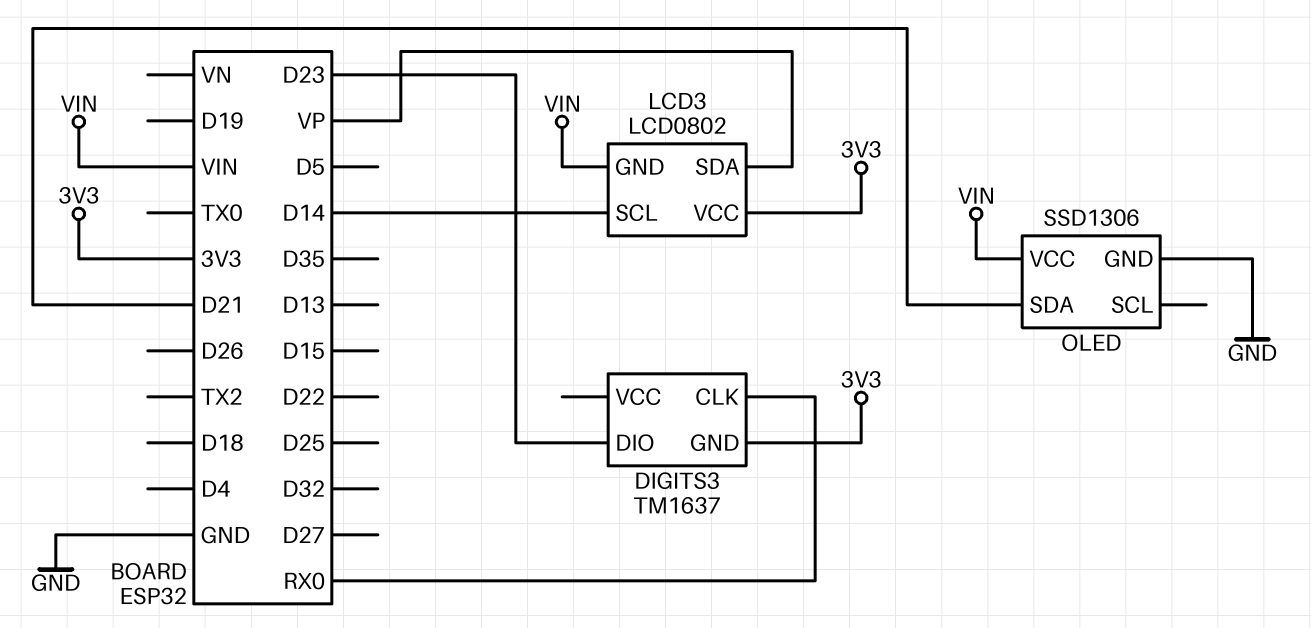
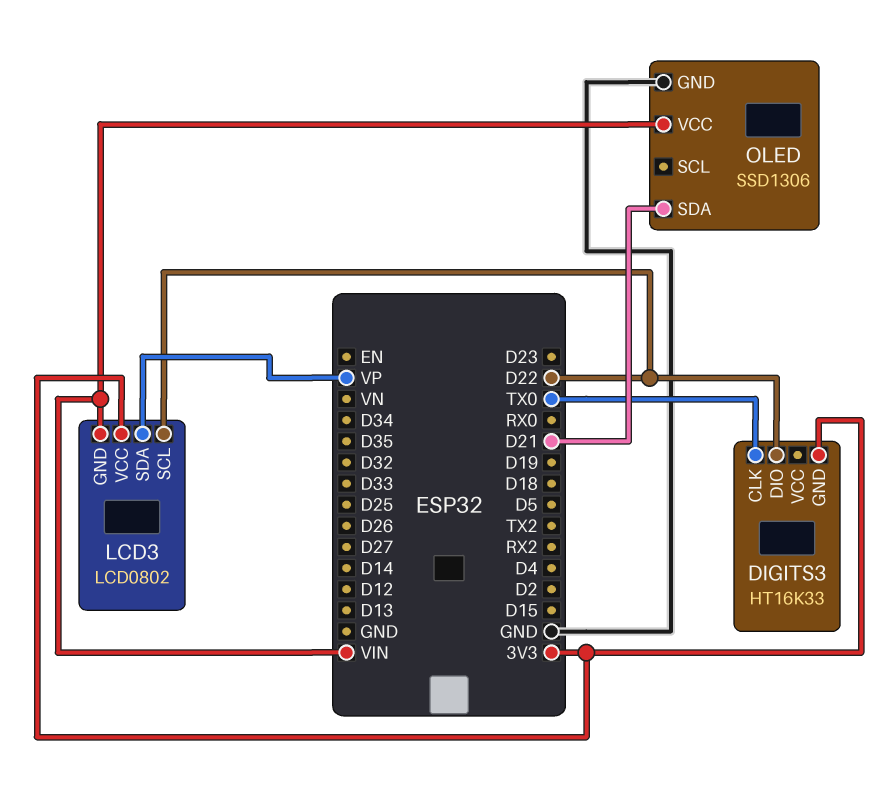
DIGITS3: TM1637 -> HT16K33
DIGITS3 pin CLK: RX0 -> TX0
DIGITS3 pin DIO: D23 -> D22
LCD3 pin SCL: D14 -> D22

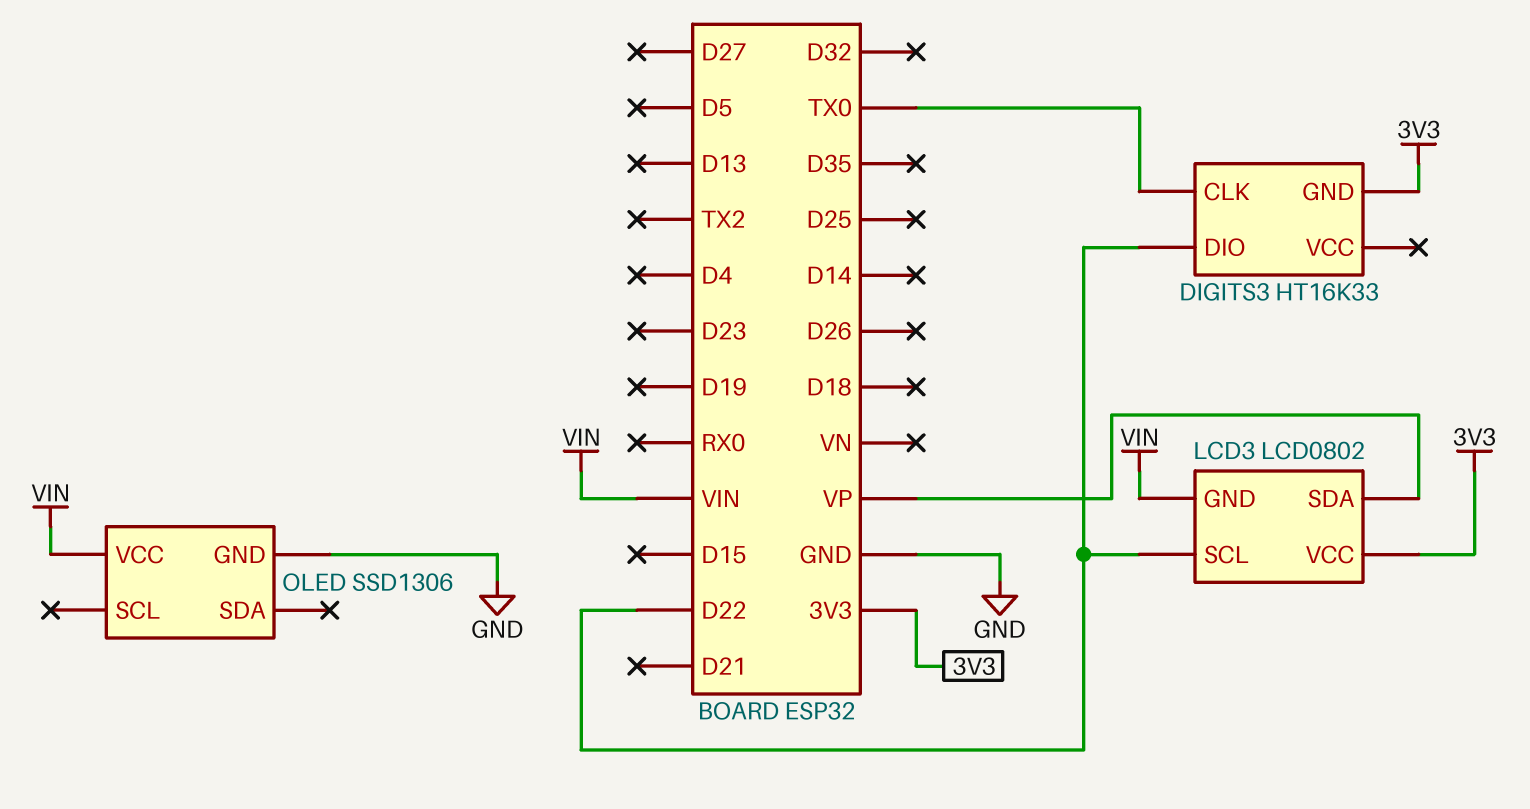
OLED pin SDA: D21 -> none

